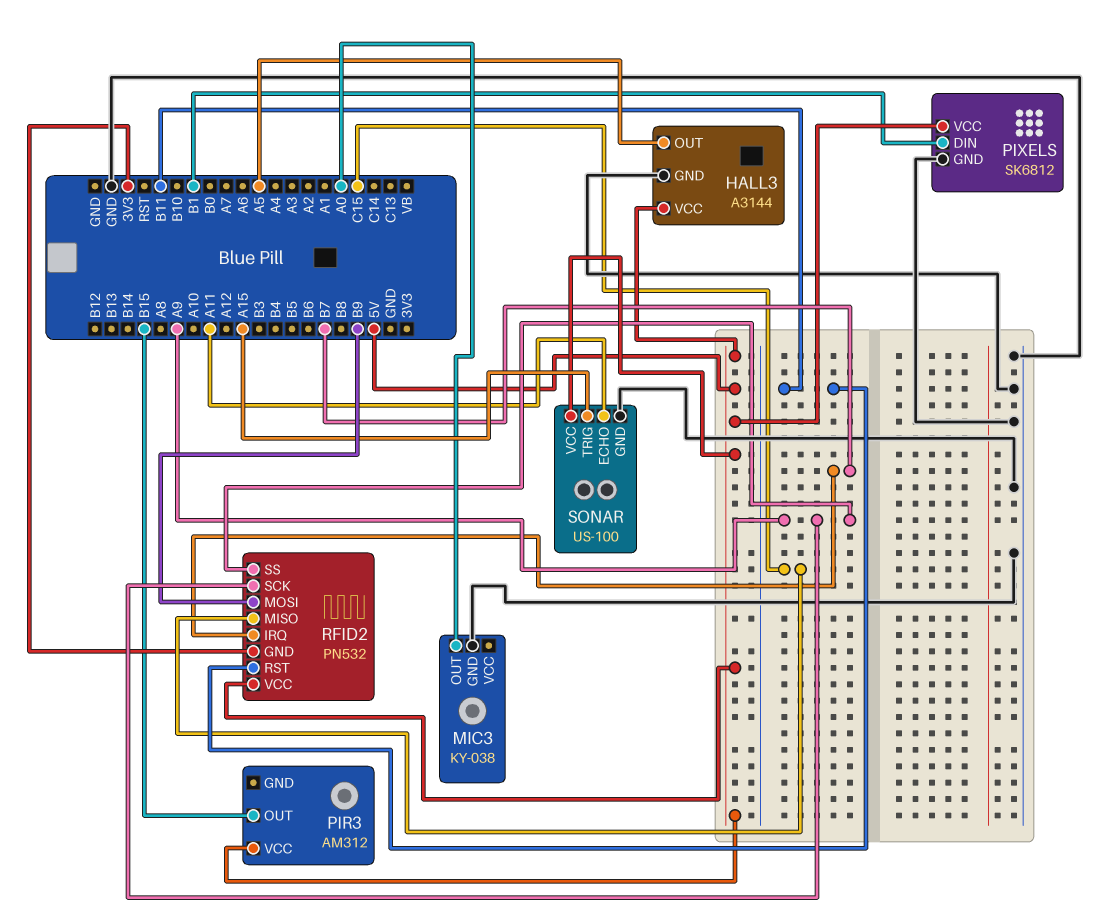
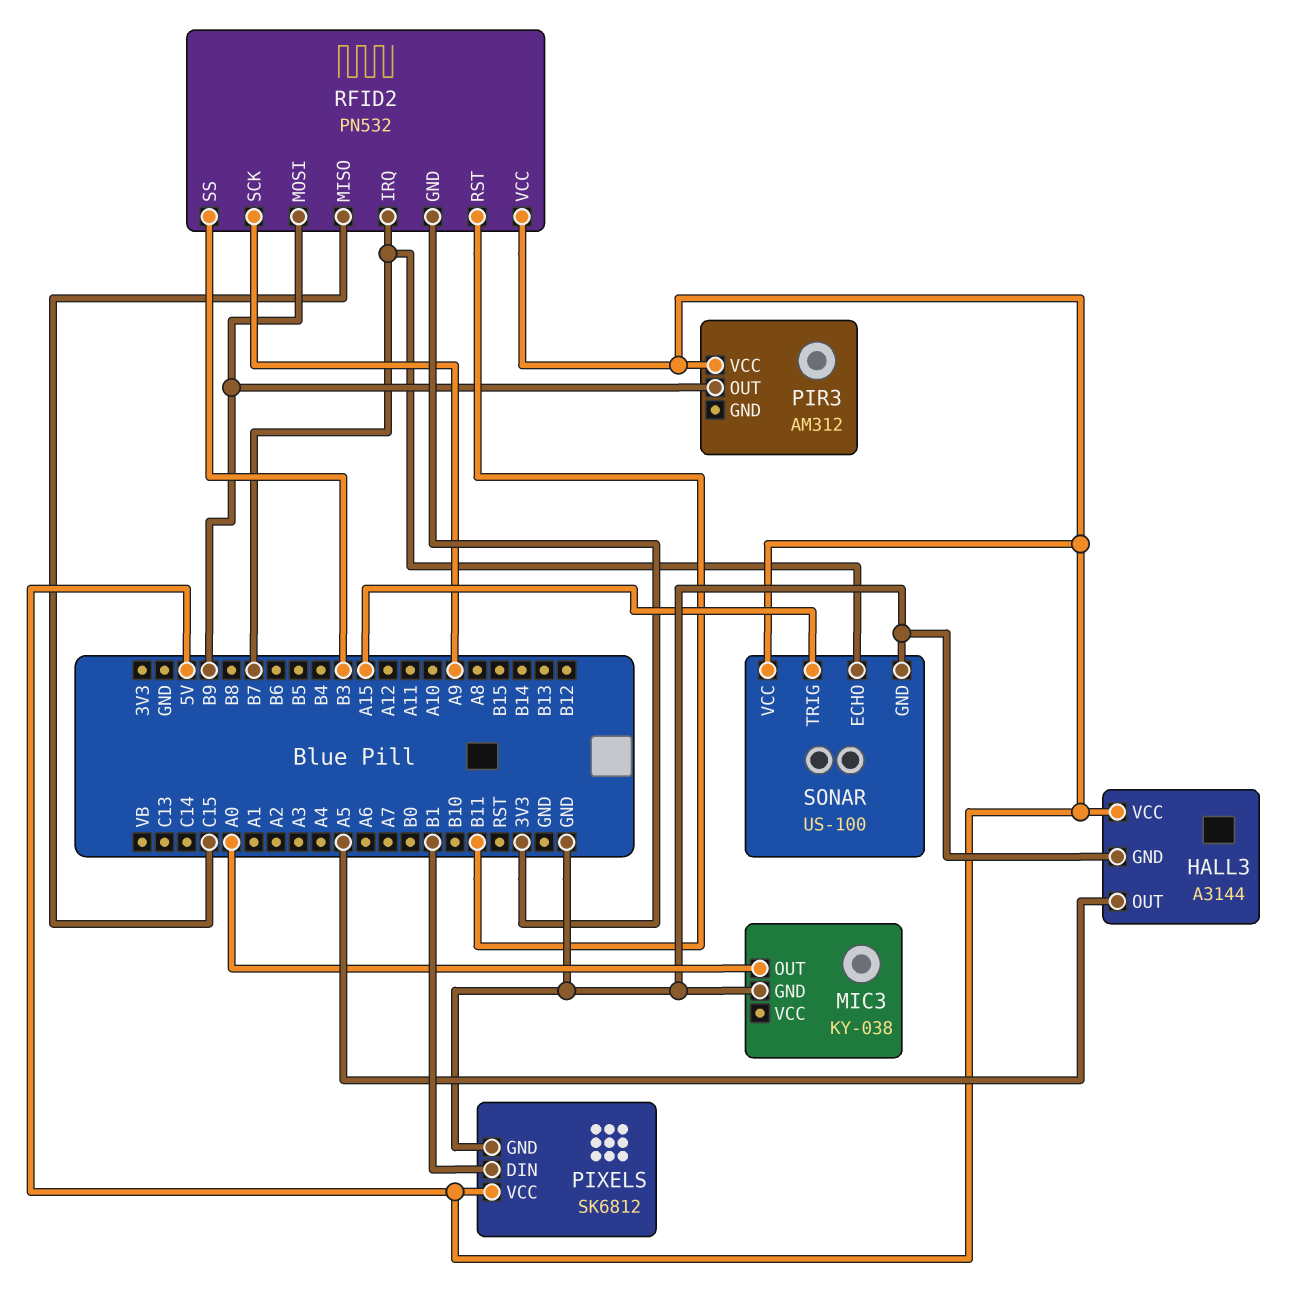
PIR3 pin OUT: B15 -> B9
RFID2 pin SS: A9 -> B3
SONAR pin ECHO: A11 -> B7

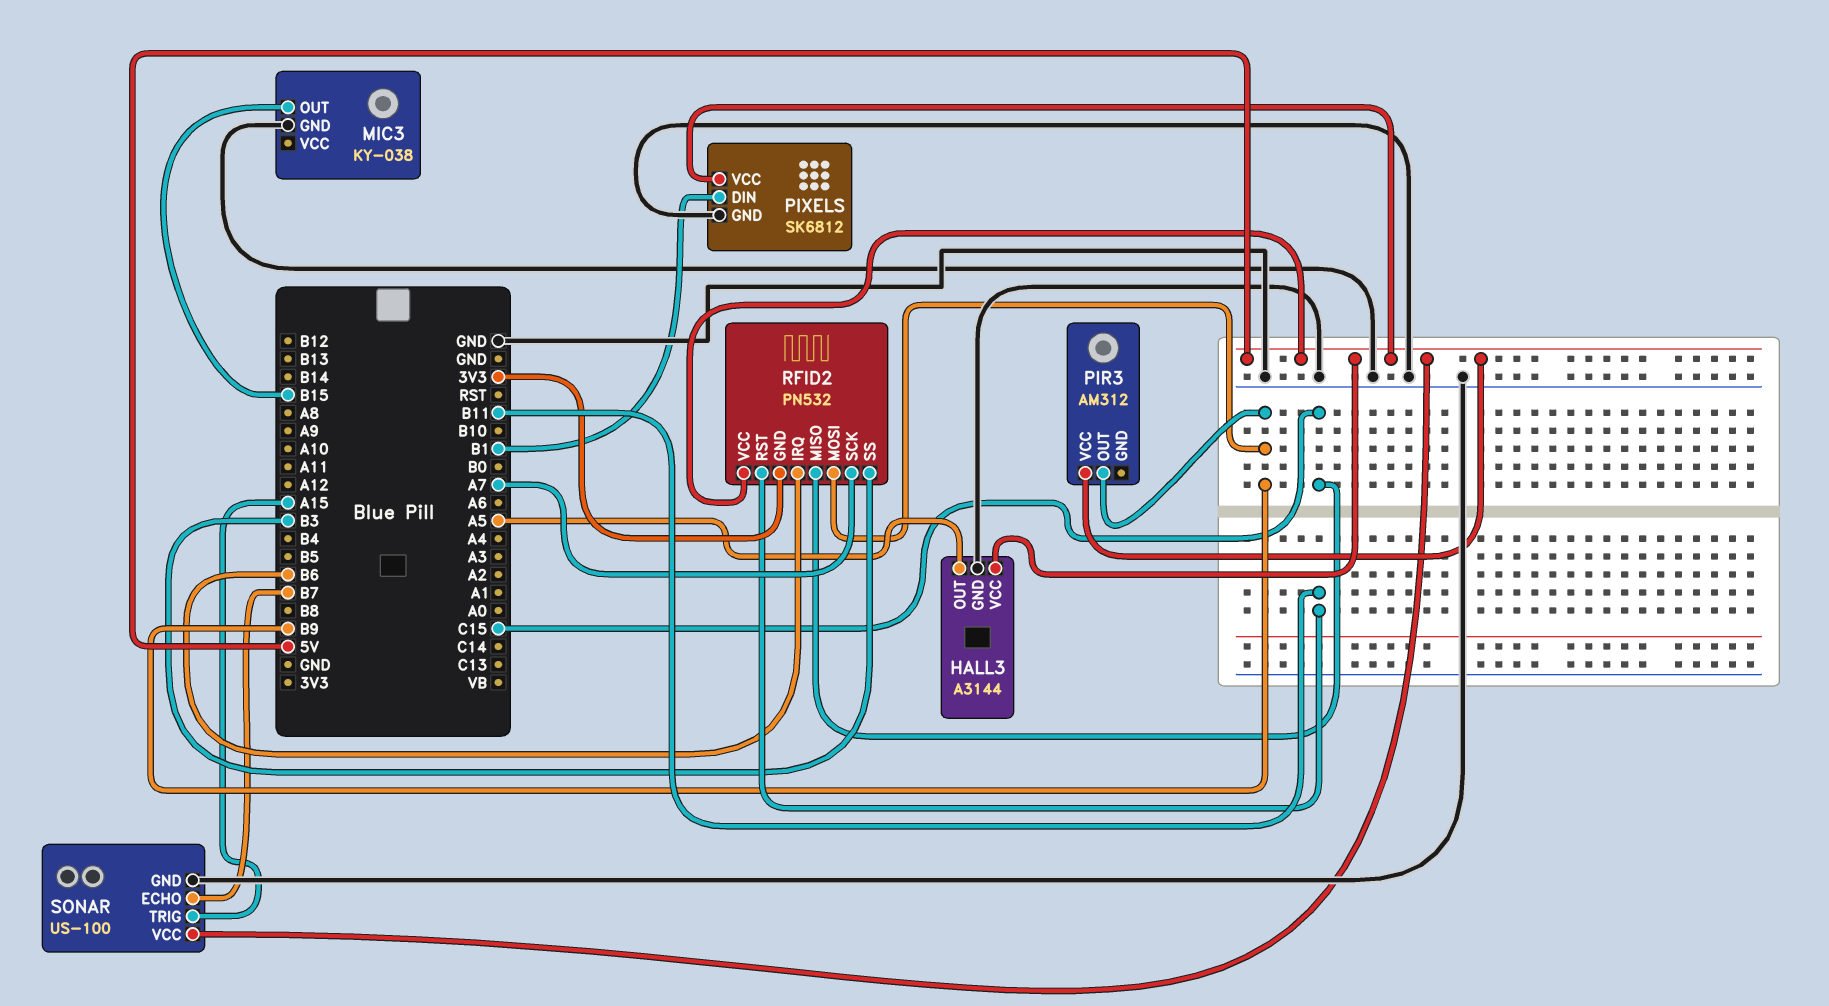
MIC3 pin OUT: A0 -> B15
RFID2 pin IRQ: B7 -> B6
RFID2 pin SCK: A9 -> A7

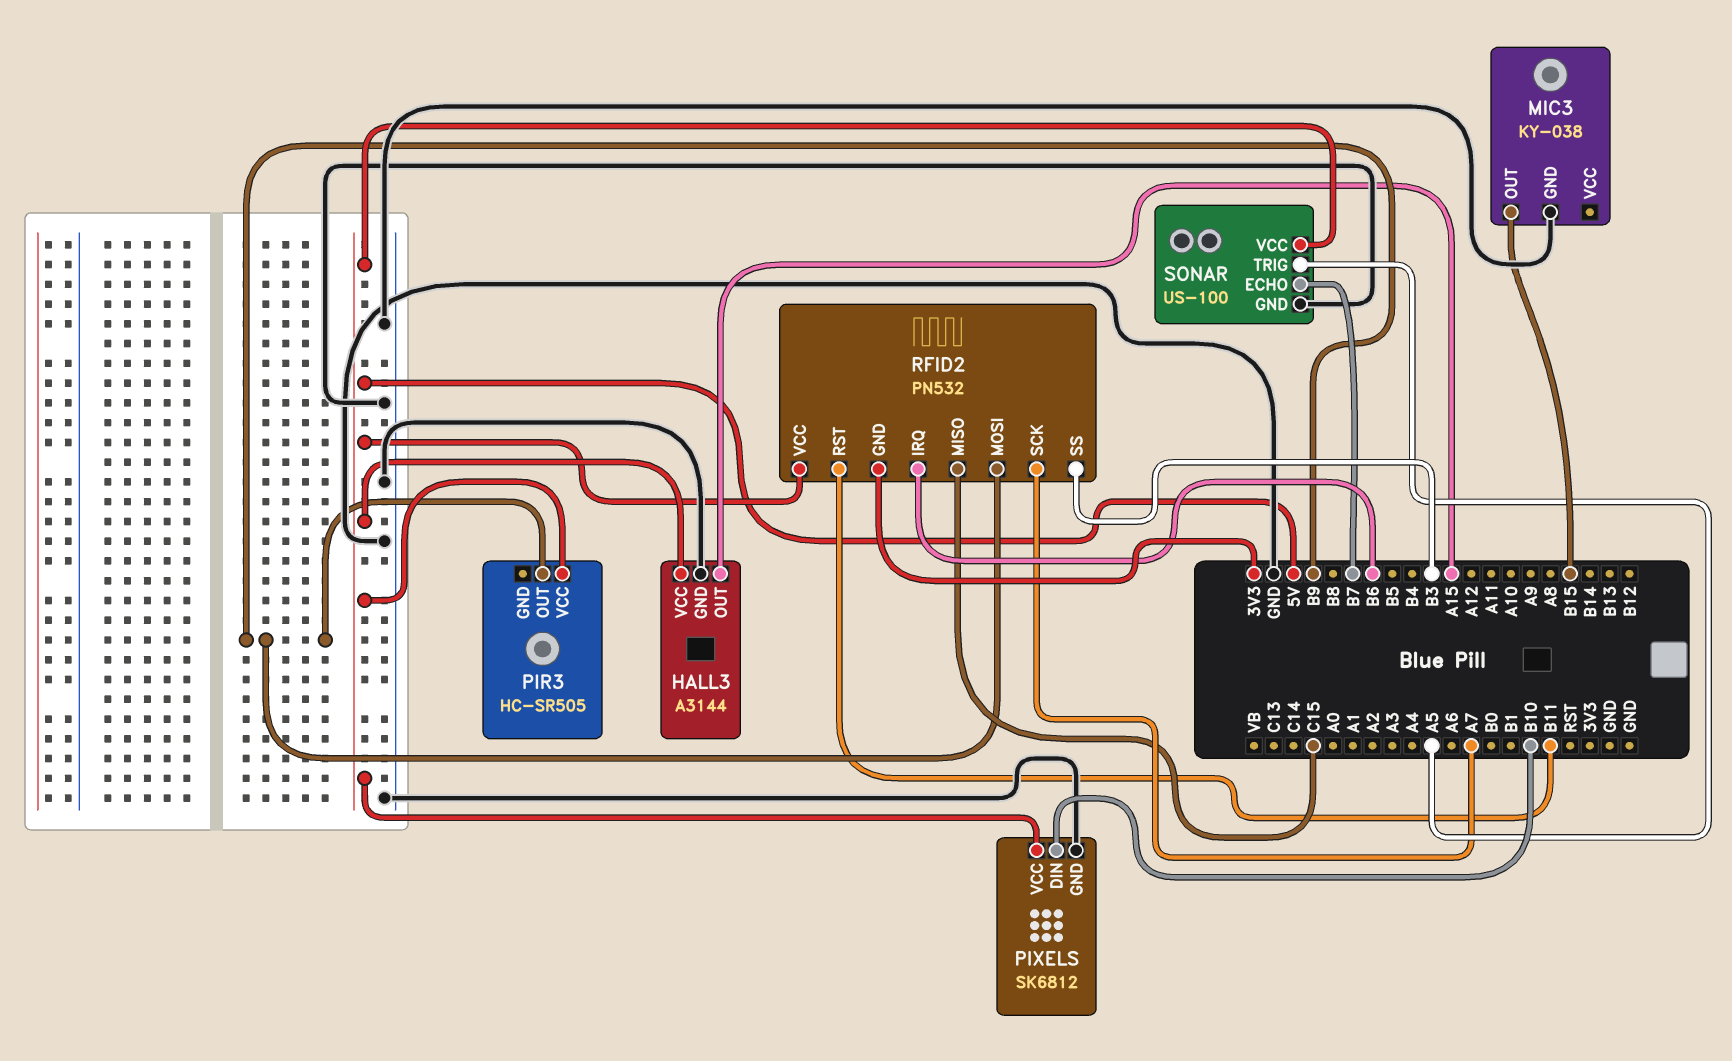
HALL3 pin OUT: A5 -> A15
PIR3: AM312 -> HC-SR505
PIXELS pin DIN: B1 -> B10
SONAR pin TRIG: A15 -> A5

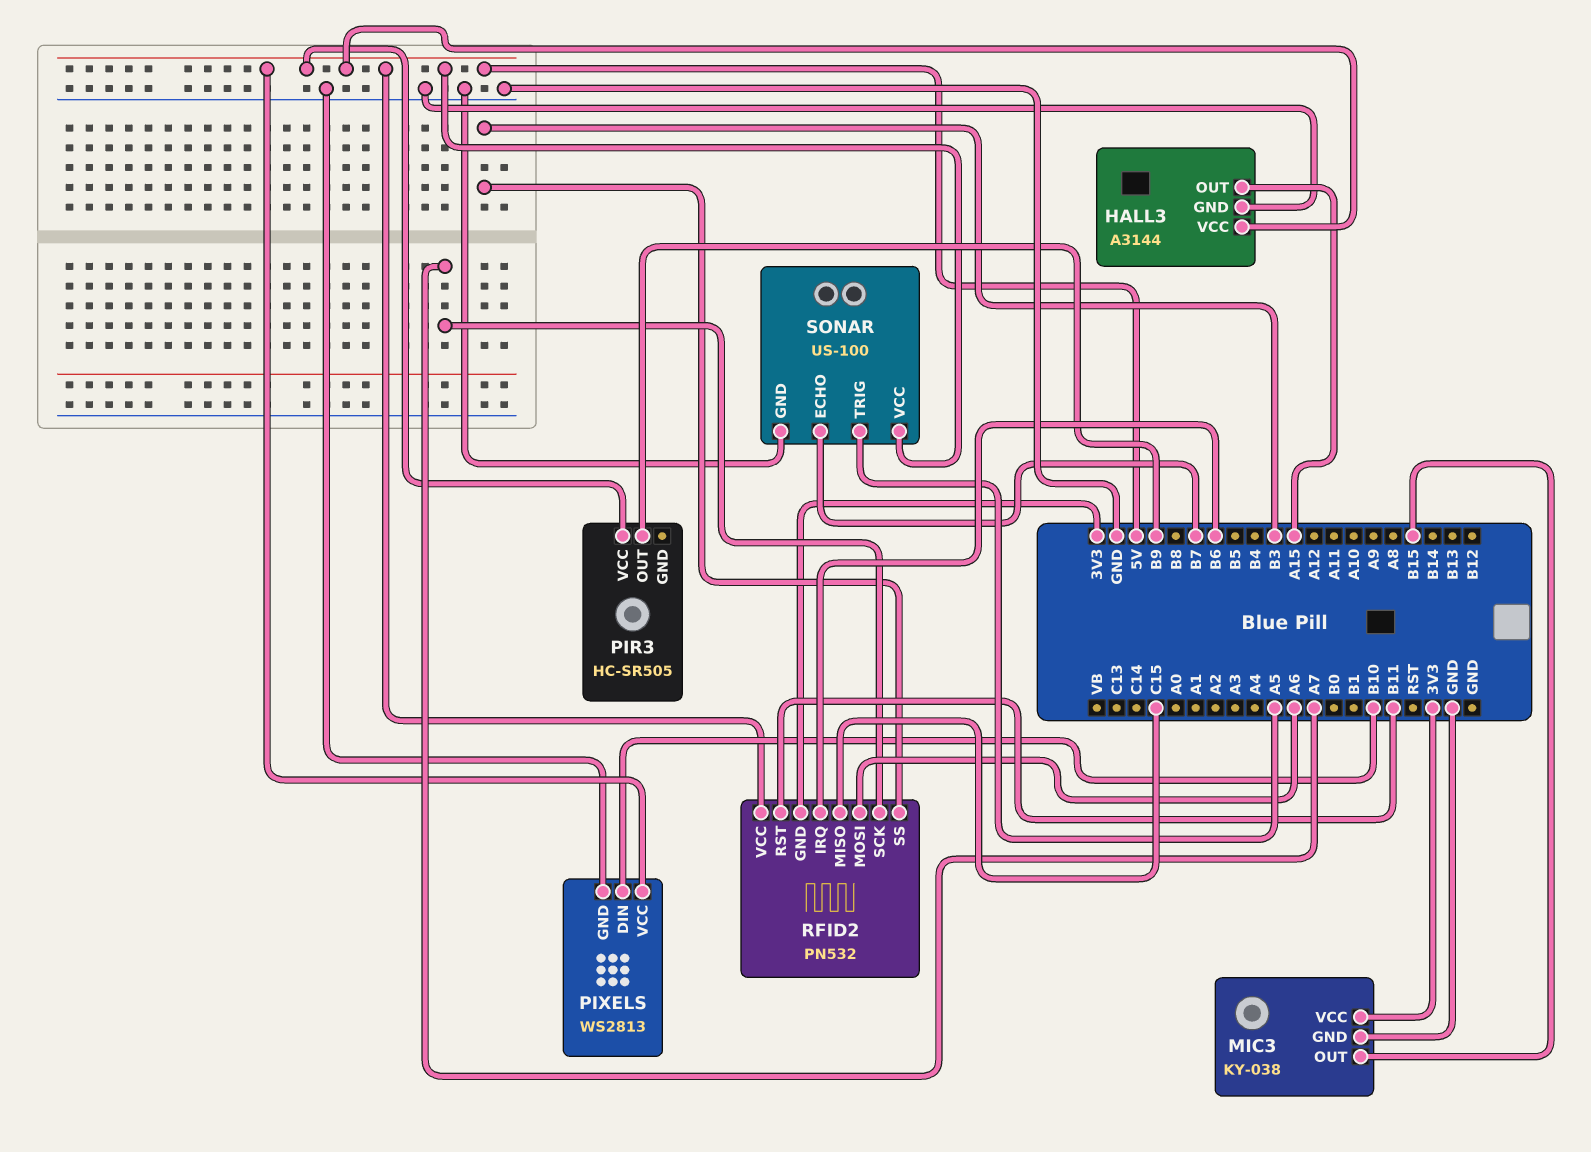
MIC3 pin VCC: none -> 3V3
PIXELS: SK6812 -> WS2813
RFID2 pin MOSI: B9 -> A6

